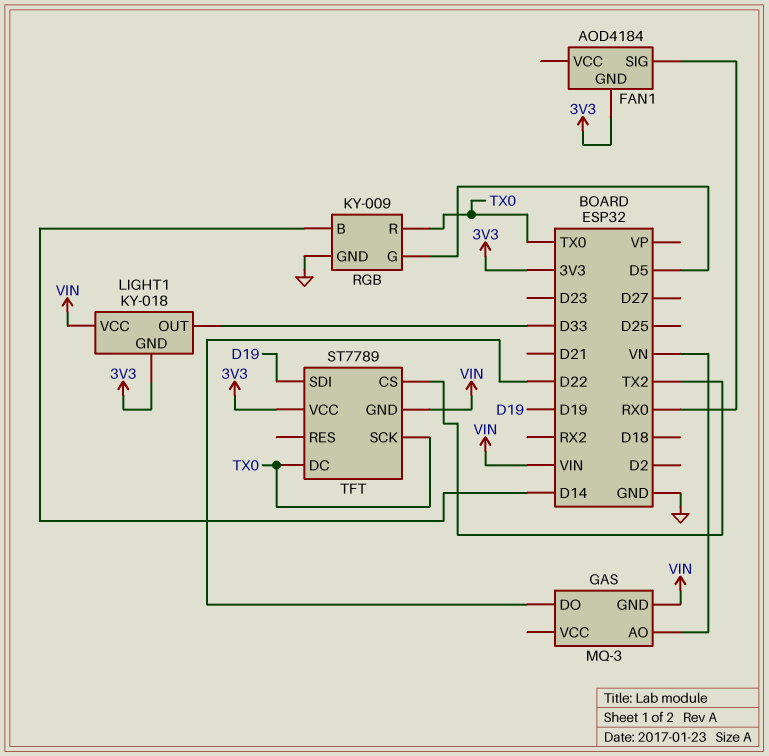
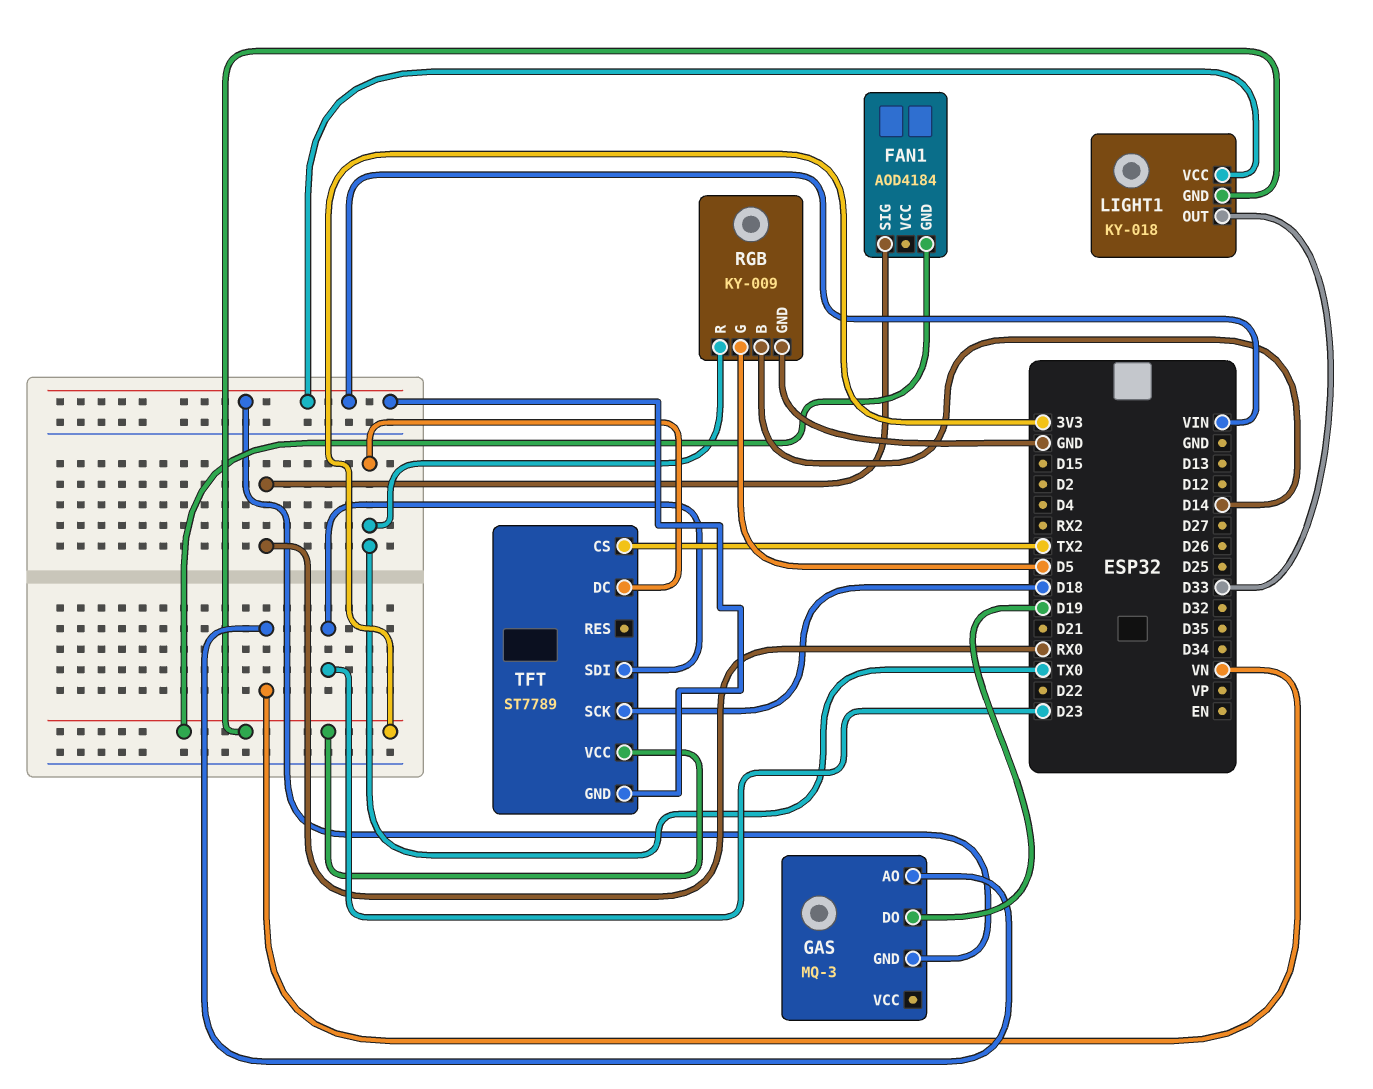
GAS pin DO: D22 -> D19
TFT pin SCK: TX0 -> D18
TFT pin SDI: D19 -> D23

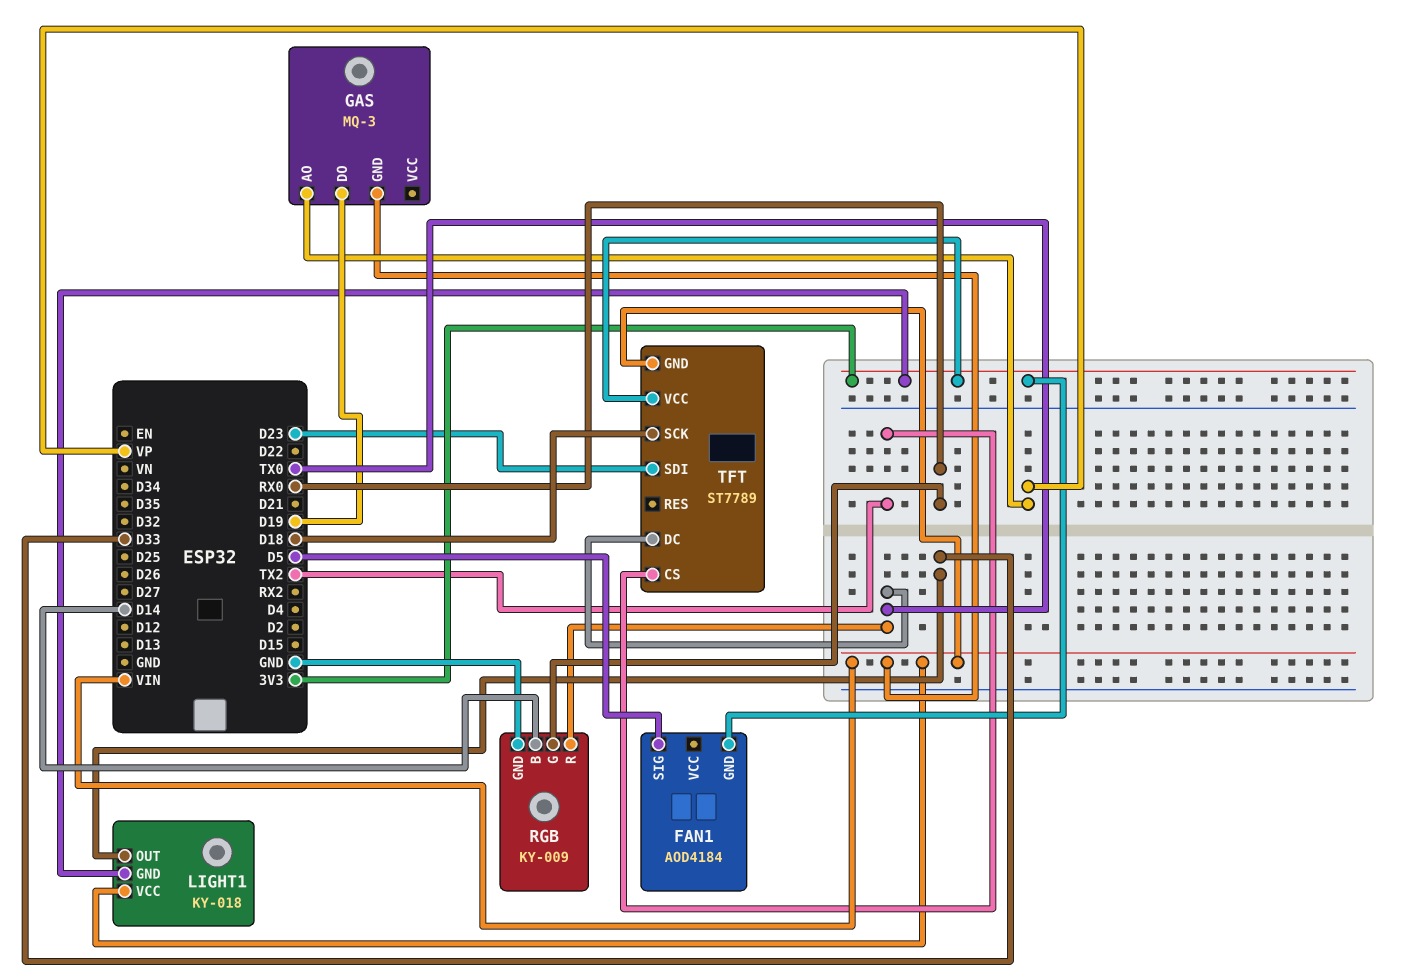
FAN1 pin SIG: RX0 -> D5
GAS pin AO: VN -> VP
RGB pin G: D5 -> RX0

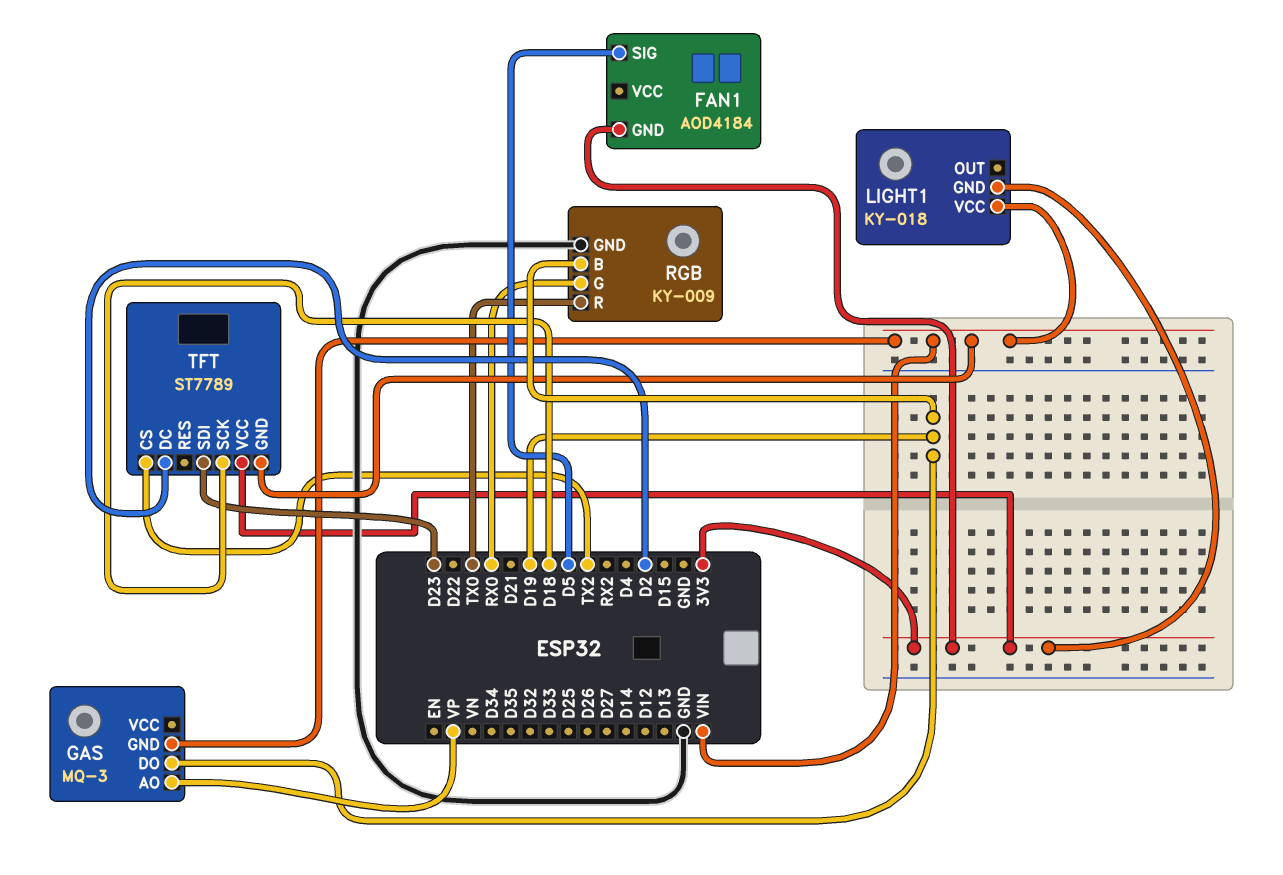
LIGHT1 pin OUT: D33 -> none
RGB pin B: D14 -> D19
TFT pin DC: TX0 -> D2

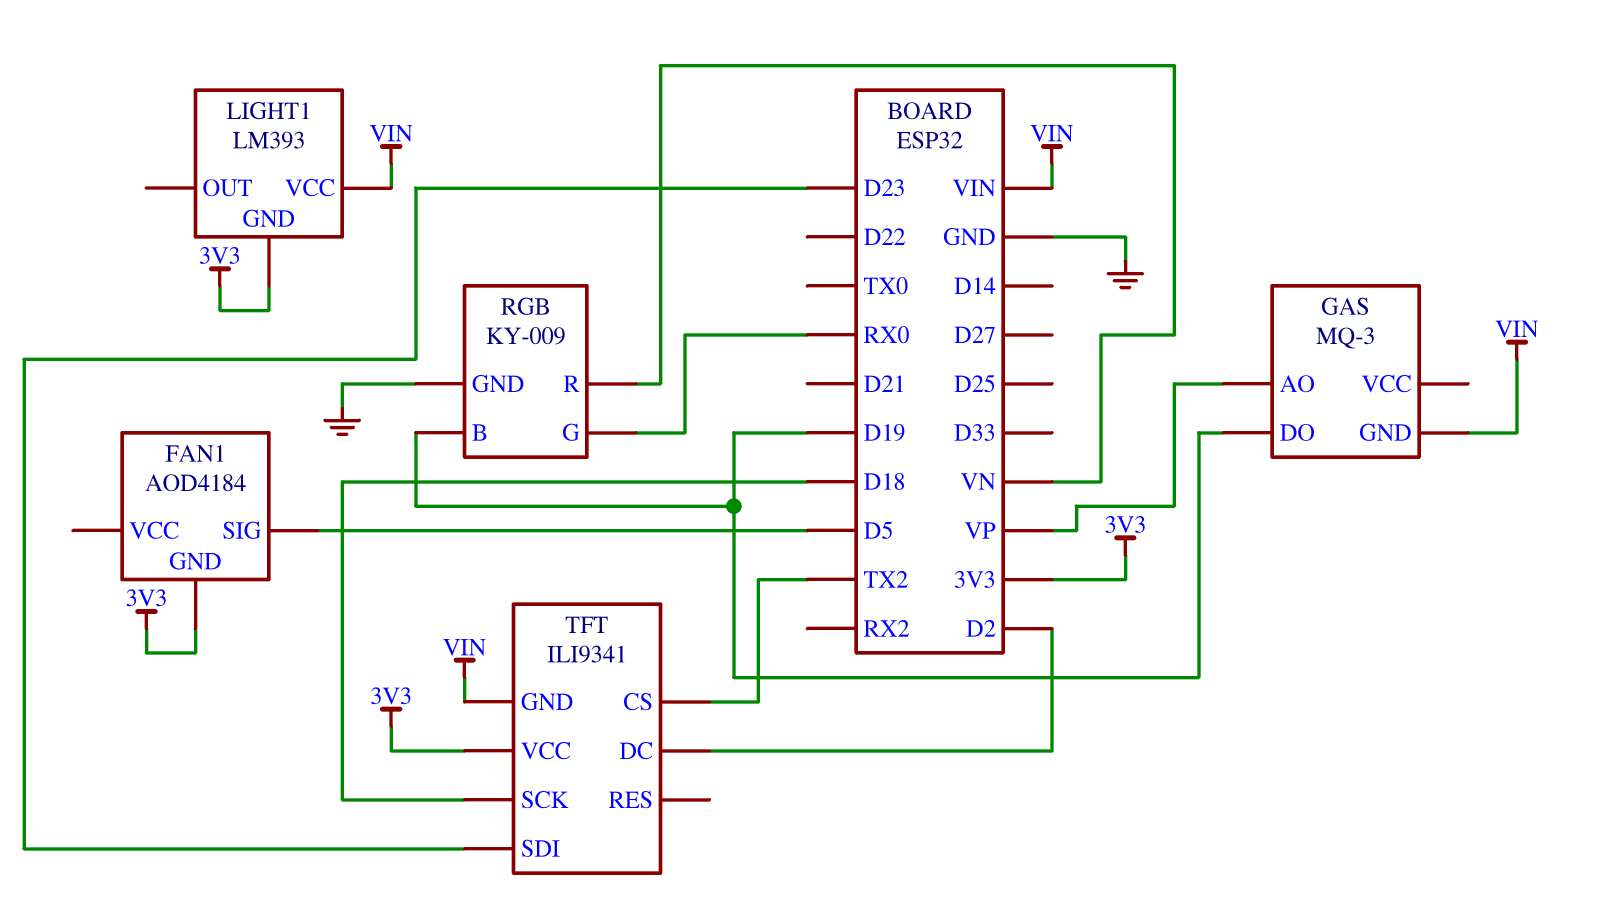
LIGHT1: KY-018 -> LM393
RGB pin R: TX0 -> VN
TFT: ST7789 -> ILI9341

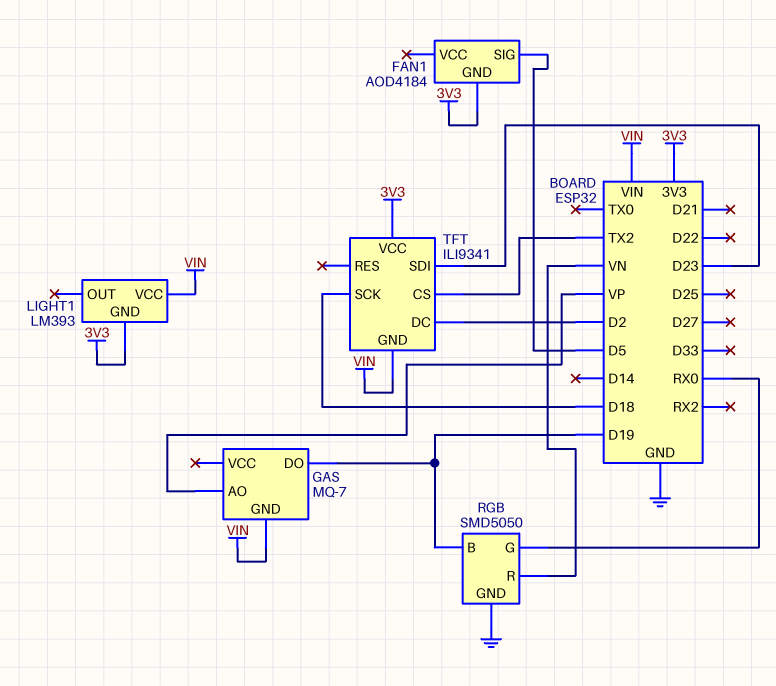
GAS: MQ-3 -> MQ-7
RGB: KY-009 -> SMD5050

